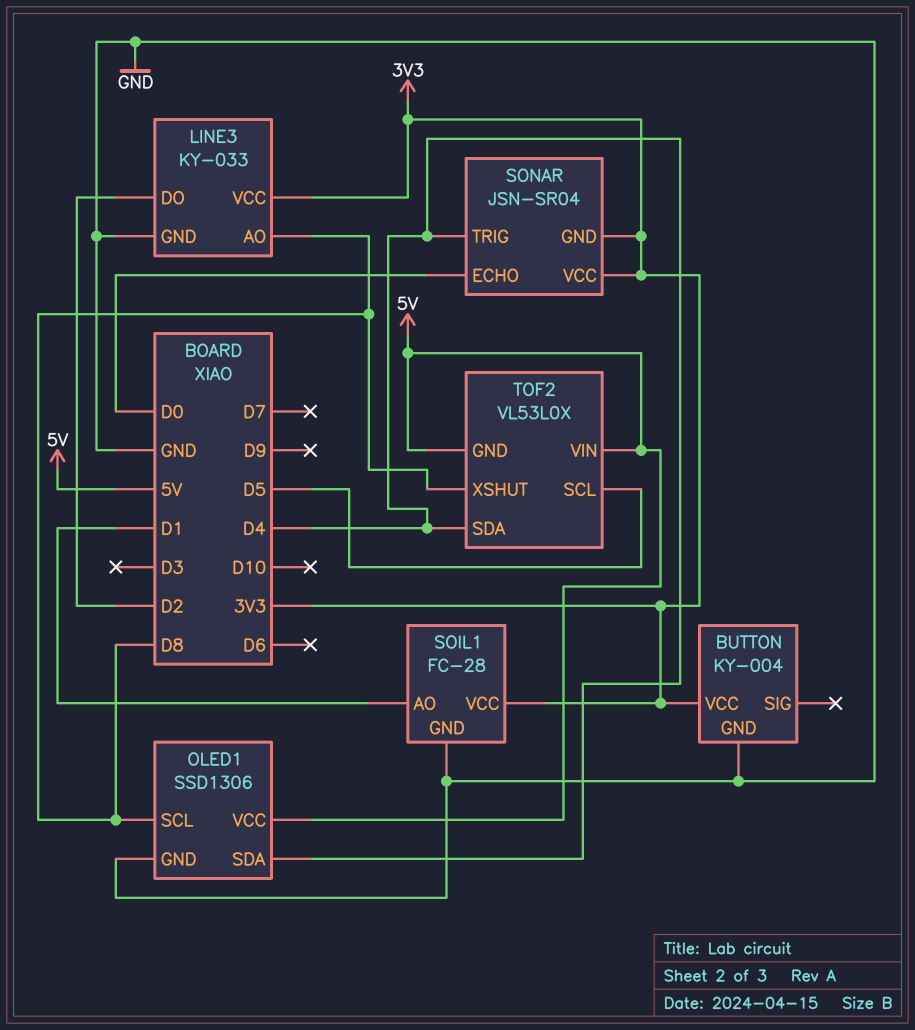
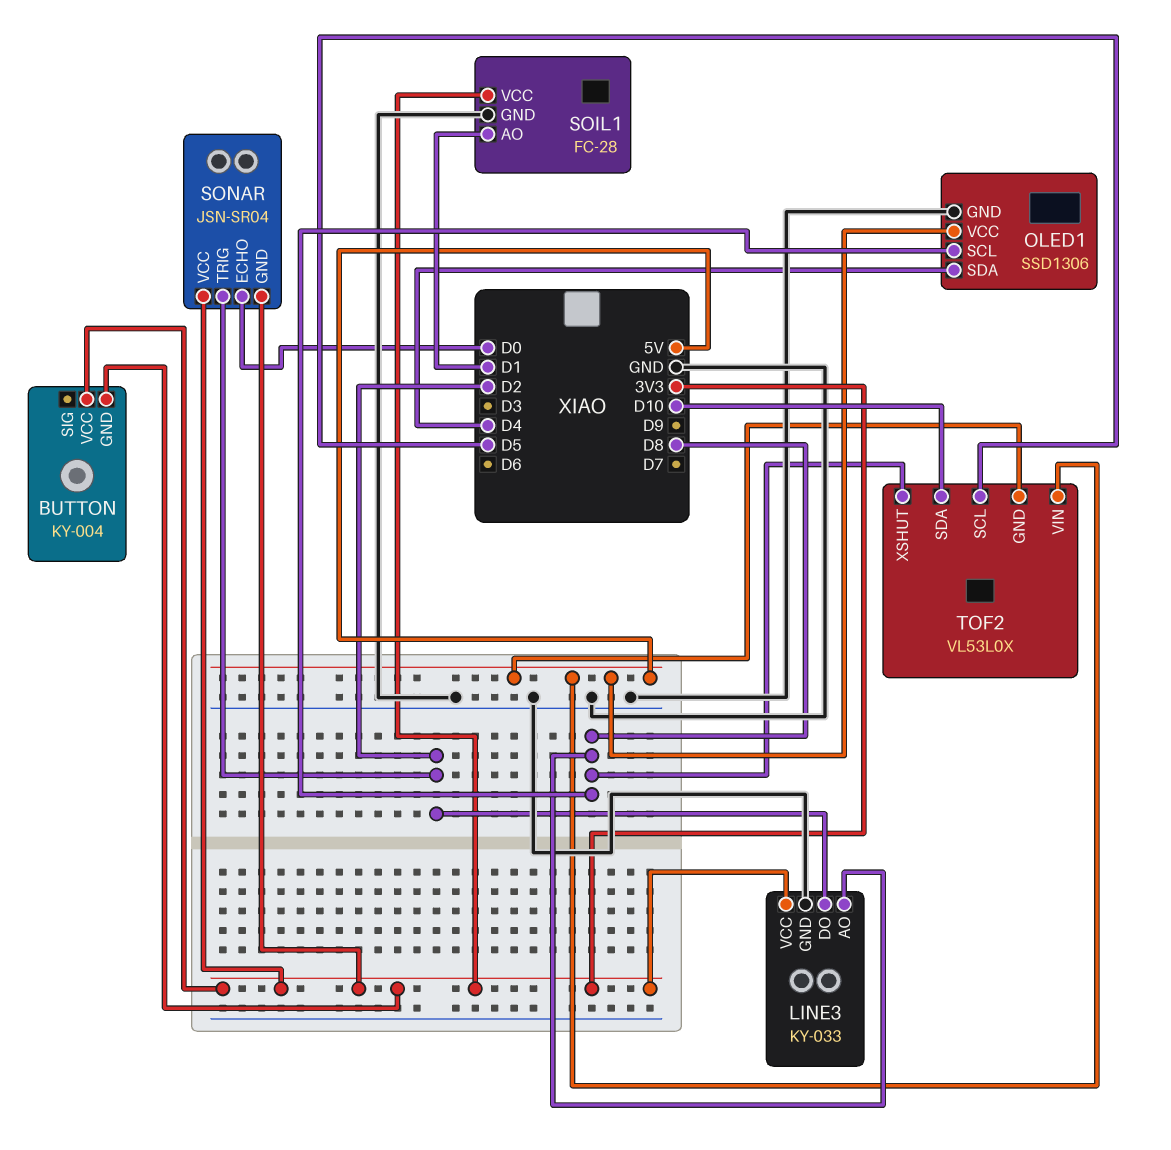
BUTTON pin GND: GND -> 3V3
SONAR pin TRIG: D4 -> D2
TOF2 pin SDA: D4 -> D10

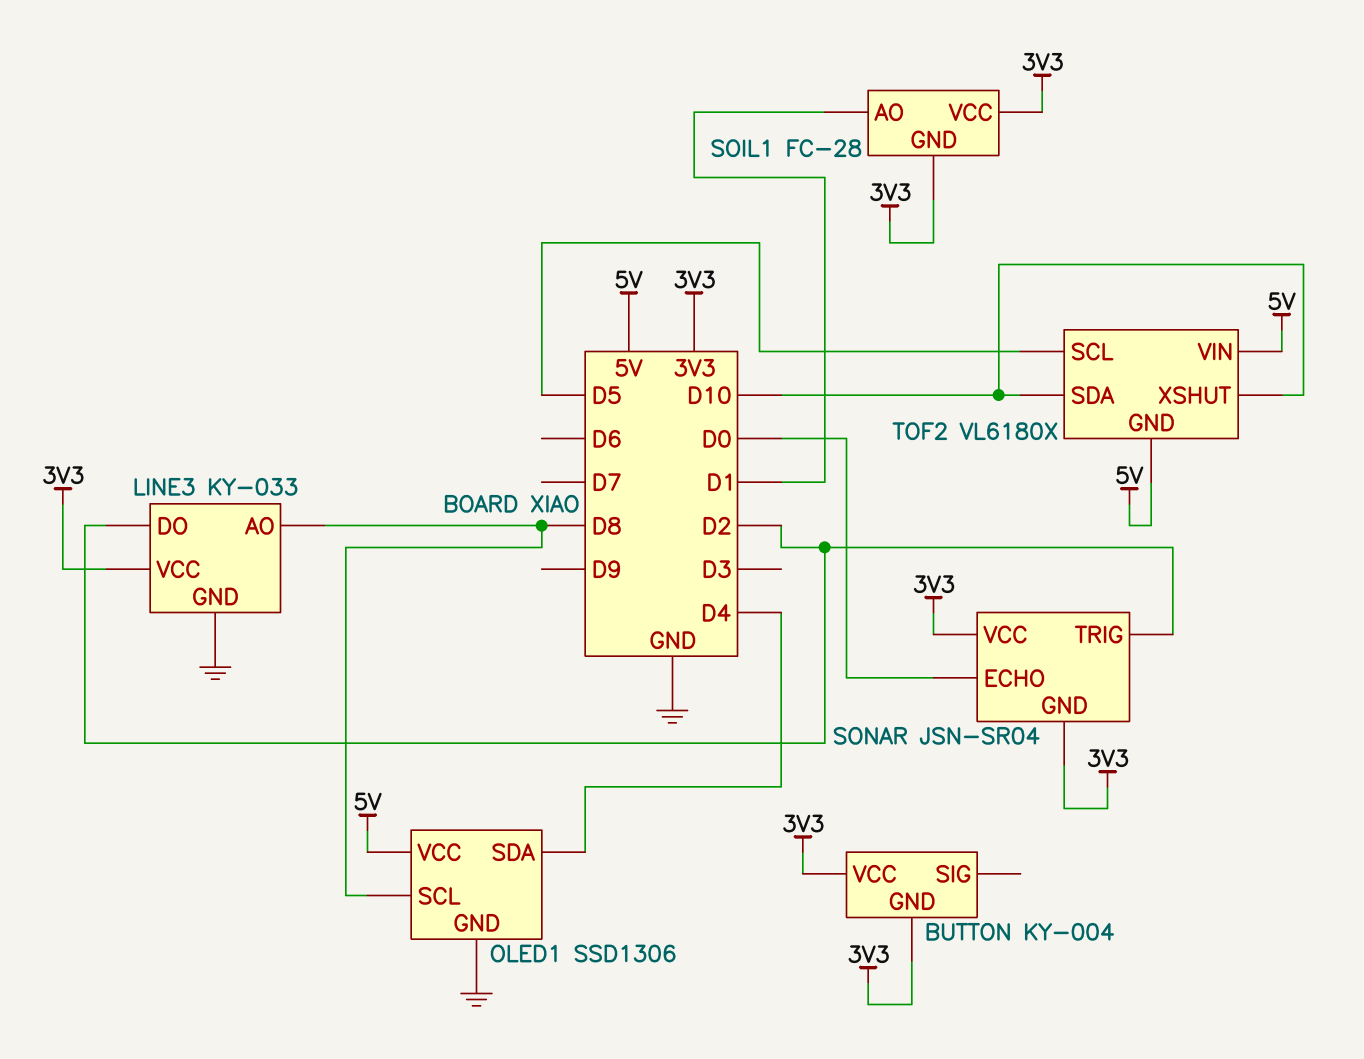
SOIL1 pin GND: GND -> 3V3
TOF2: VL53L0X -> VL6180X
TOF2 pin XSHUT: D8 -> D10

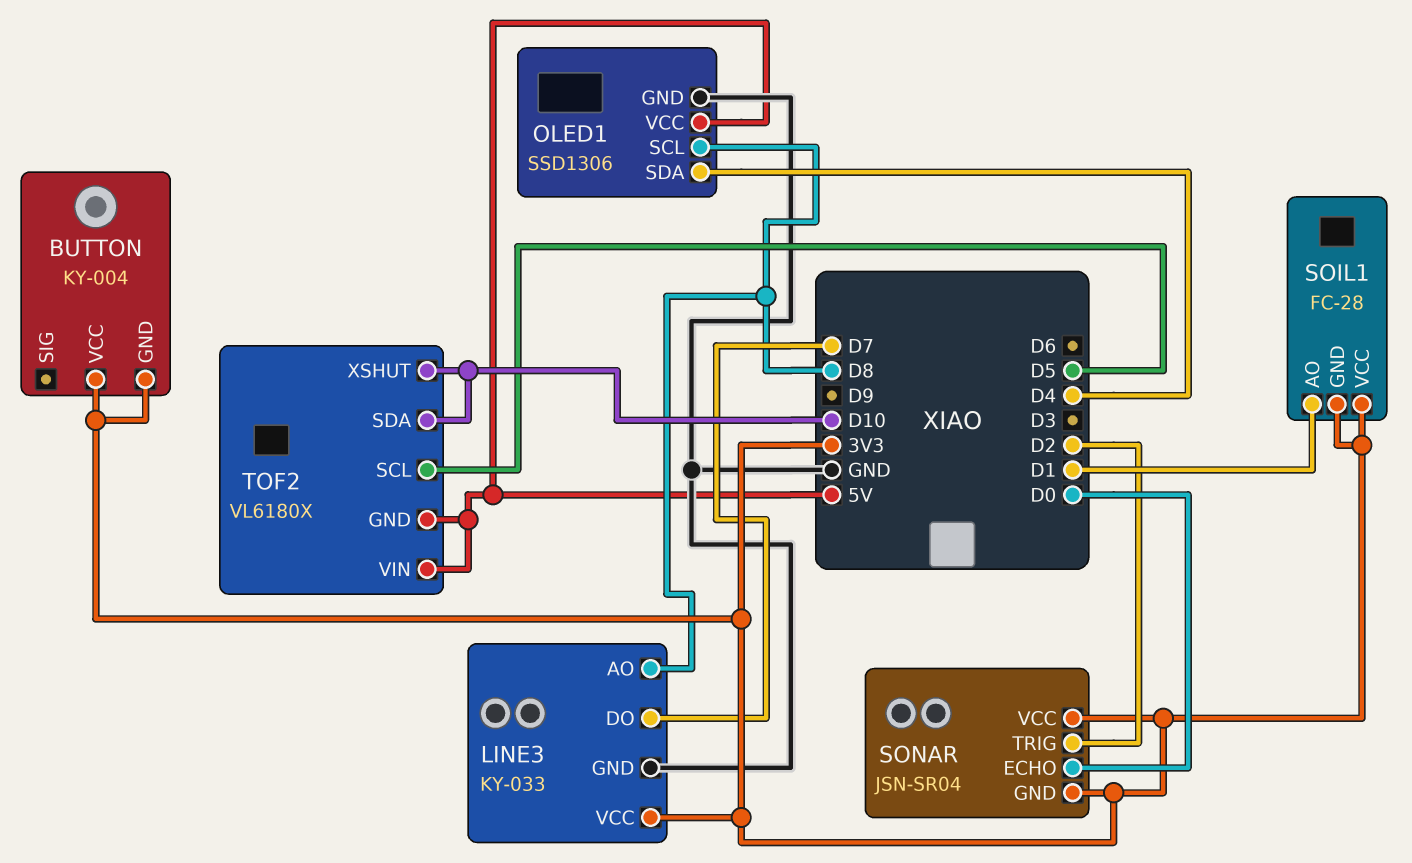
LINE3 pin DO: D2 -> D7

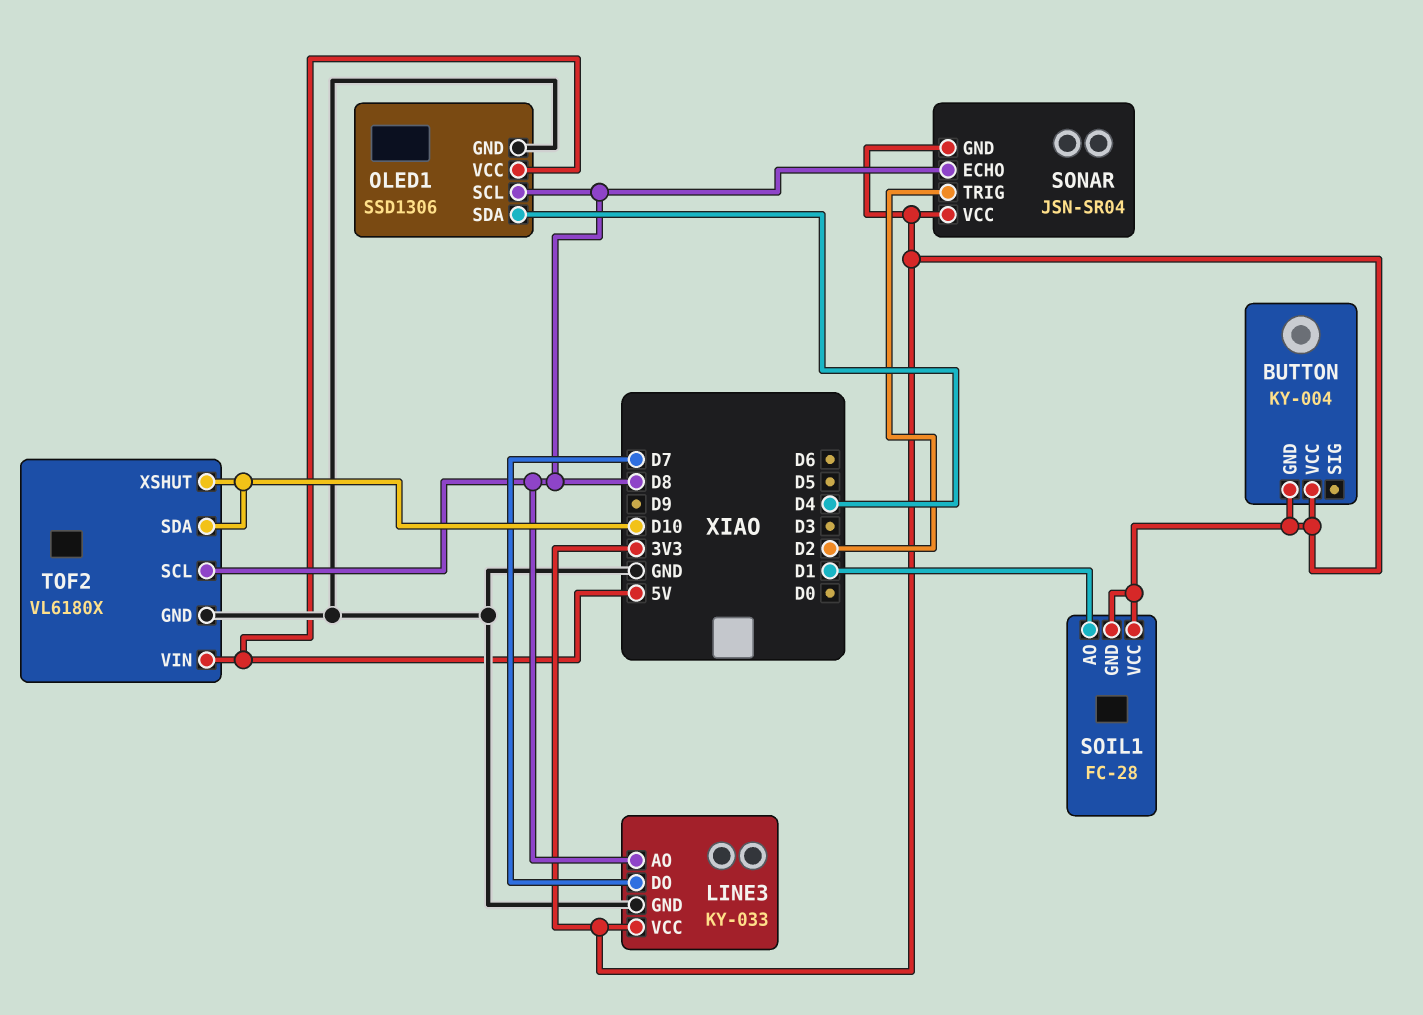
SONAR pin ECHO: D0 -> D8
TOF2 pin GND: 5V -> GND
TOF2 pin SCL: D5 -> D8

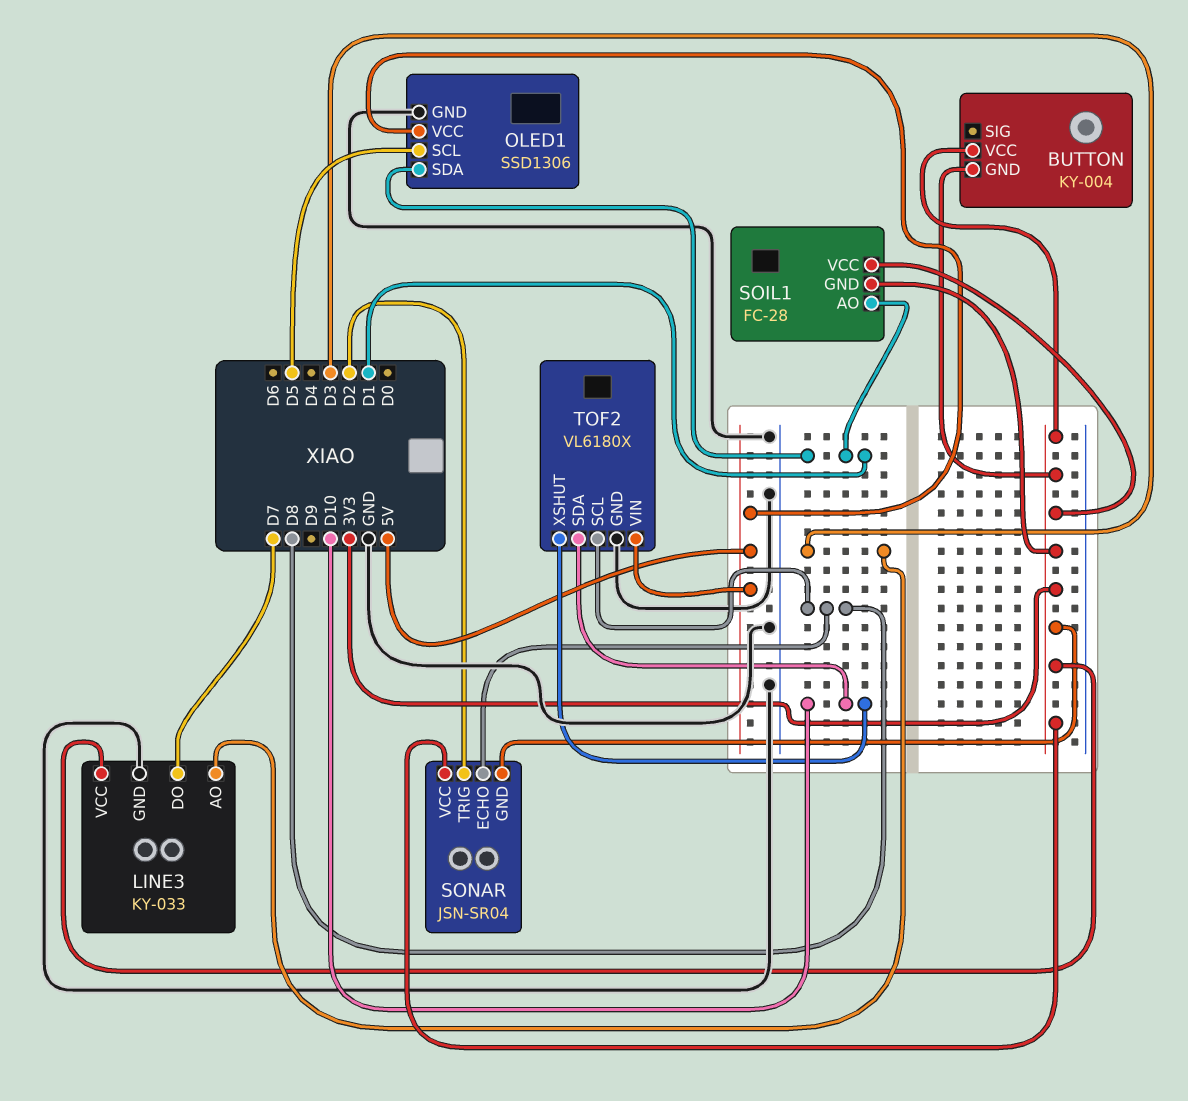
LINE3 pin AO: D8 -> D3
OLED1 pin SCL: D8 -> D5
OLED1 pin SDA: D4 -> D1

